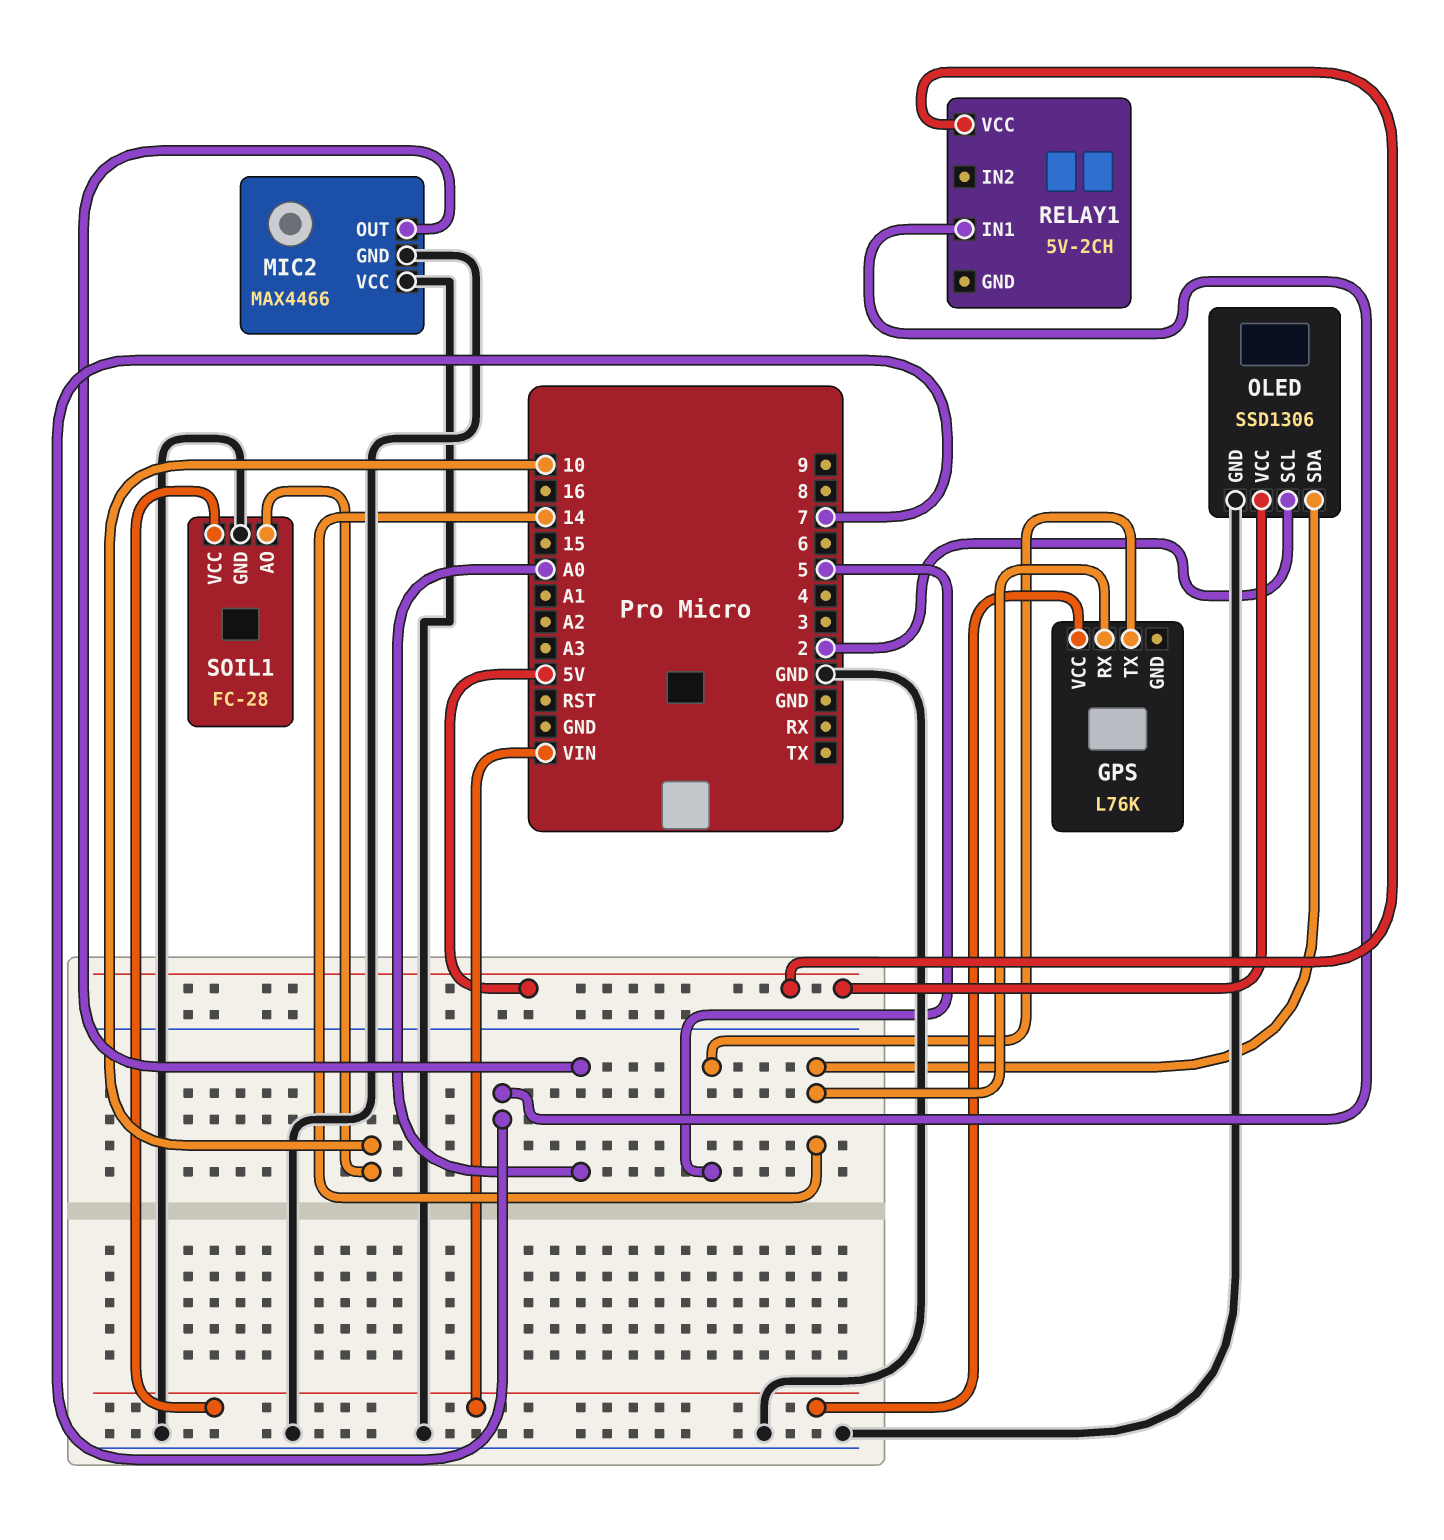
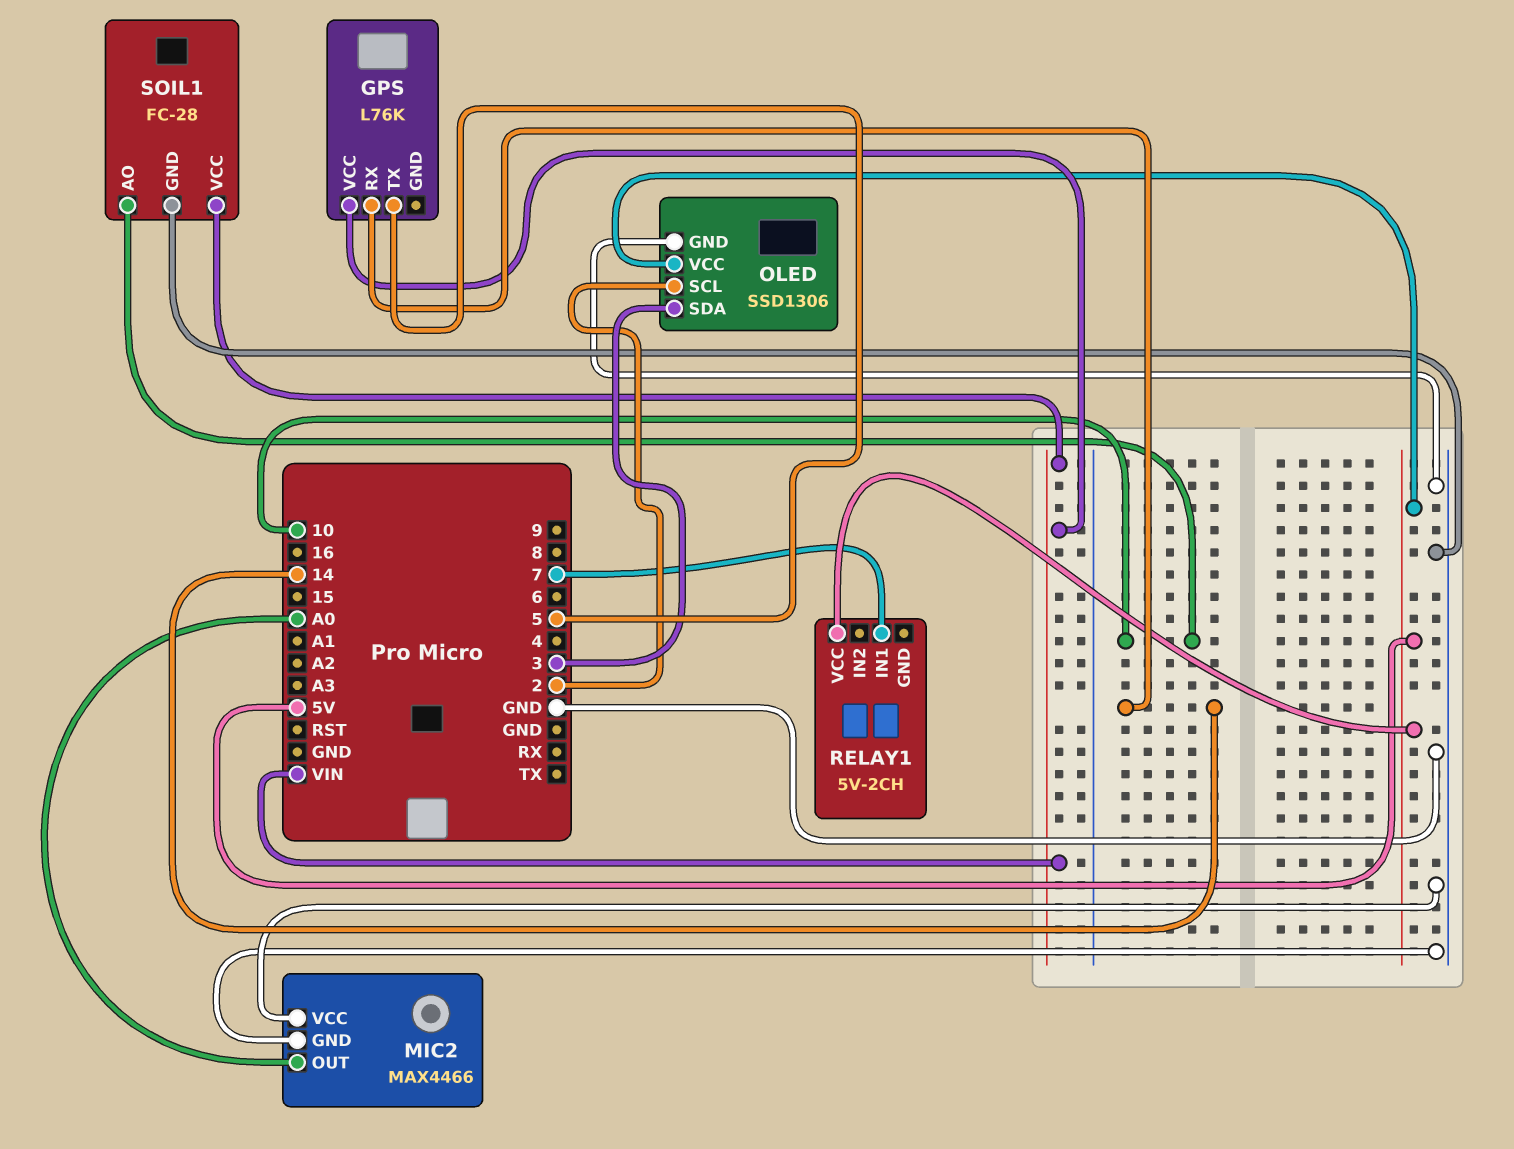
OLED pin SDA: 14 -> 3

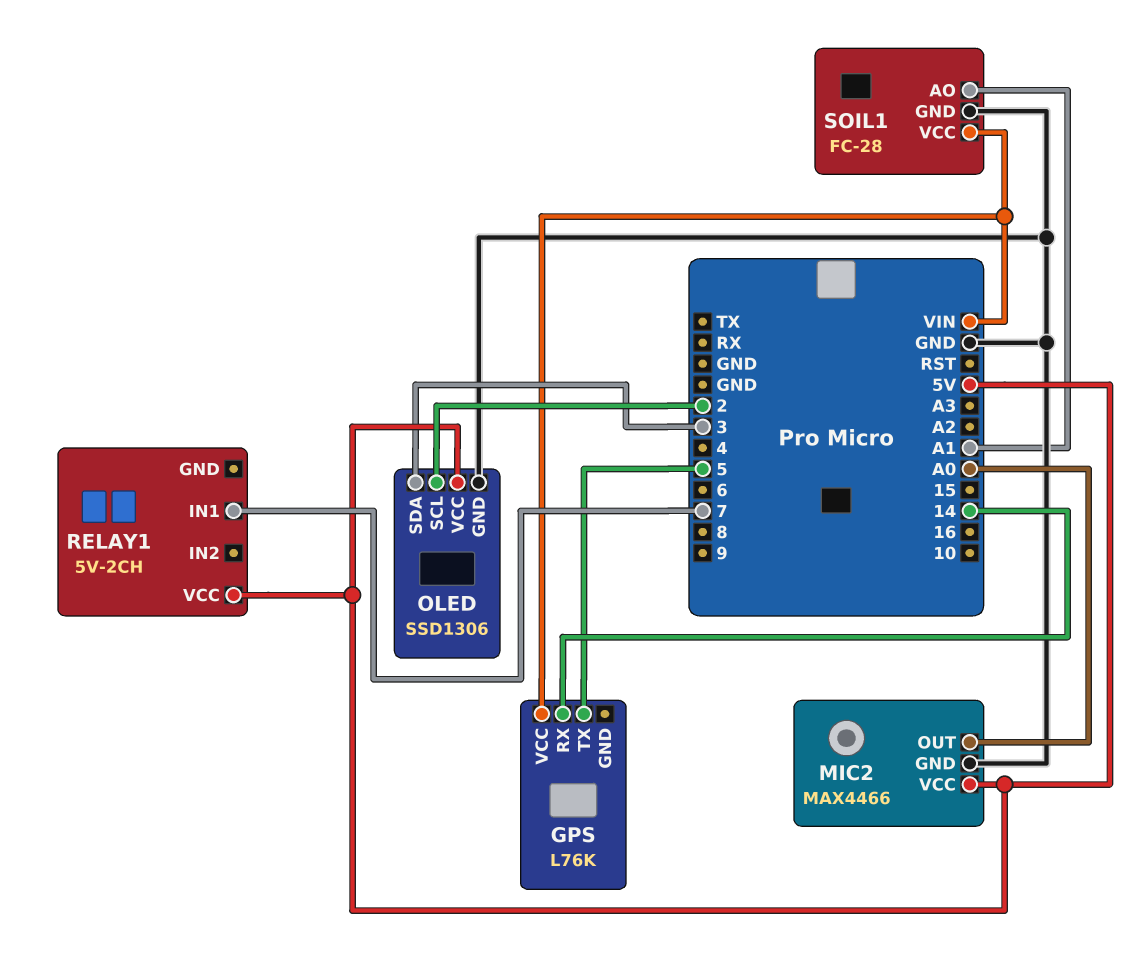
MIC2 pin VCC: GND -> 5V
SOIL1 pin AO: 10 -> A1

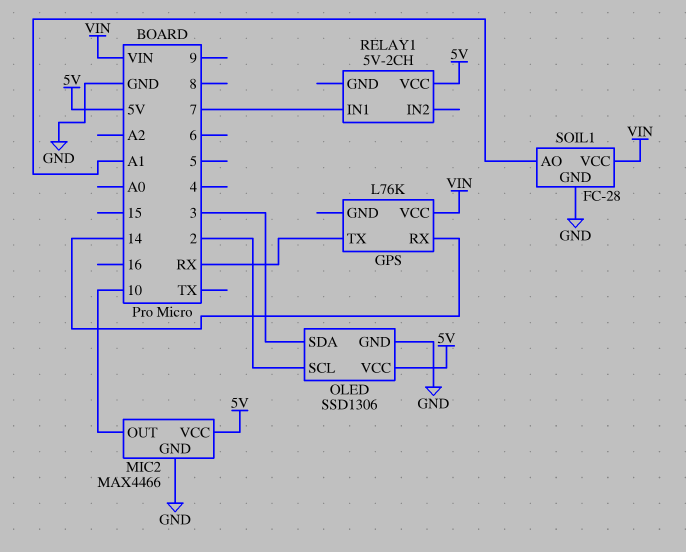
GPS pin TX: 5 -> RX
MIC2 pin OUT: A0 -> 10

